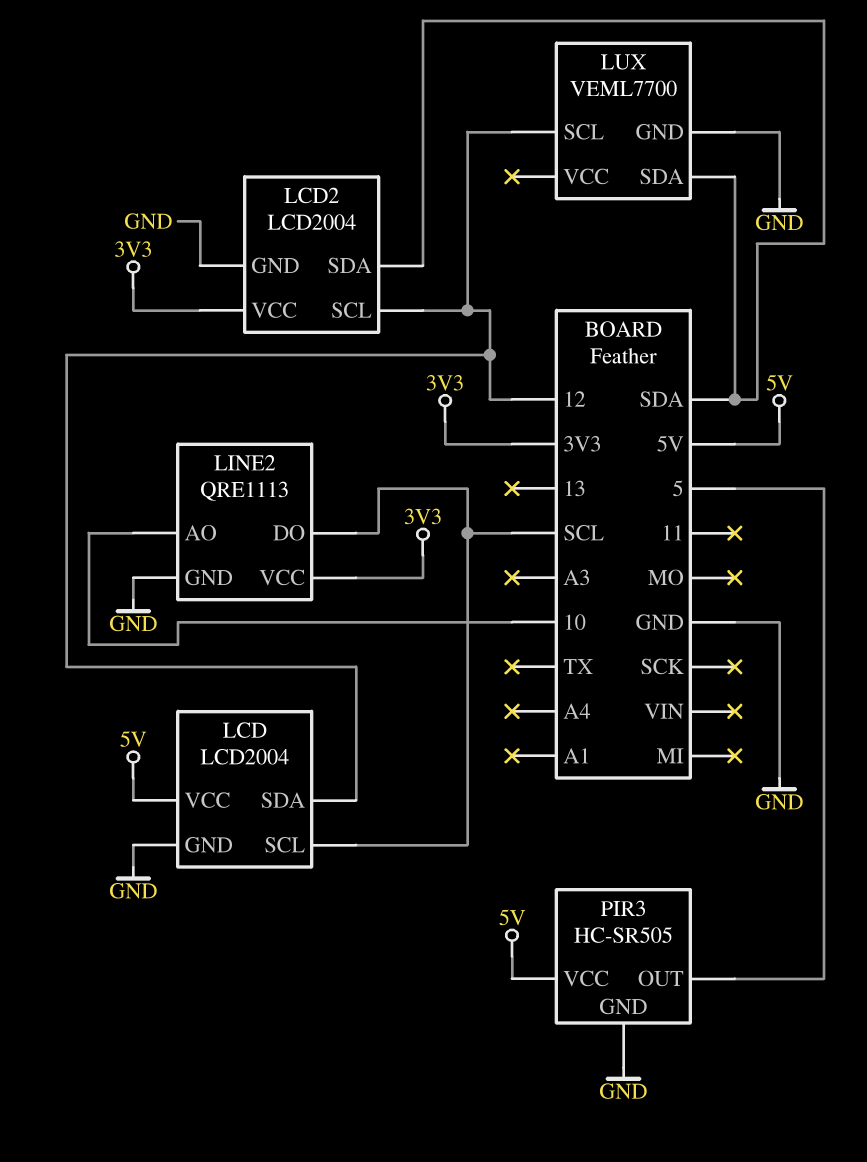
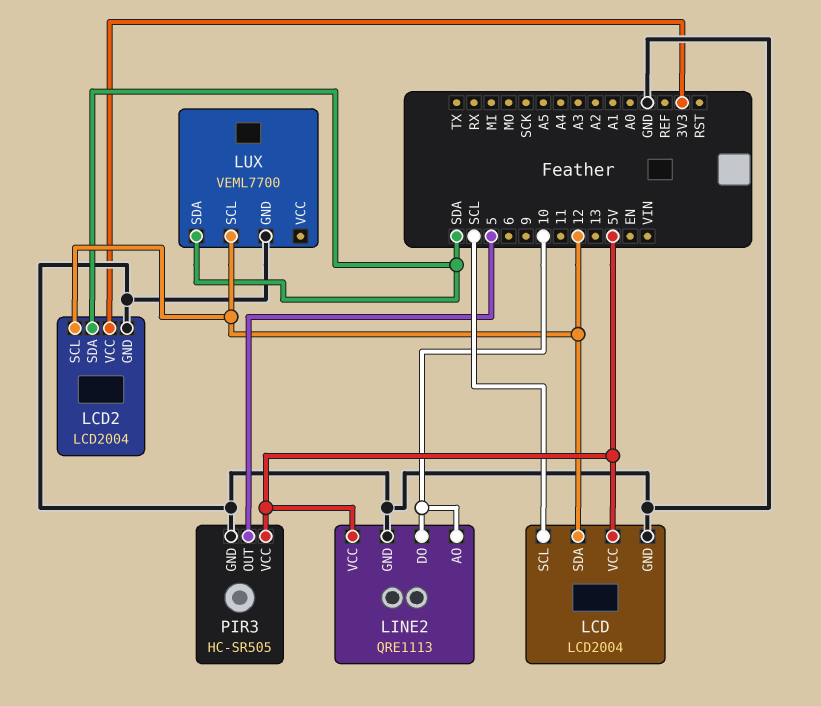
LINE2 pin DO: SCL -> 10
LINE2 pin VCC: 3V3 -> 5V

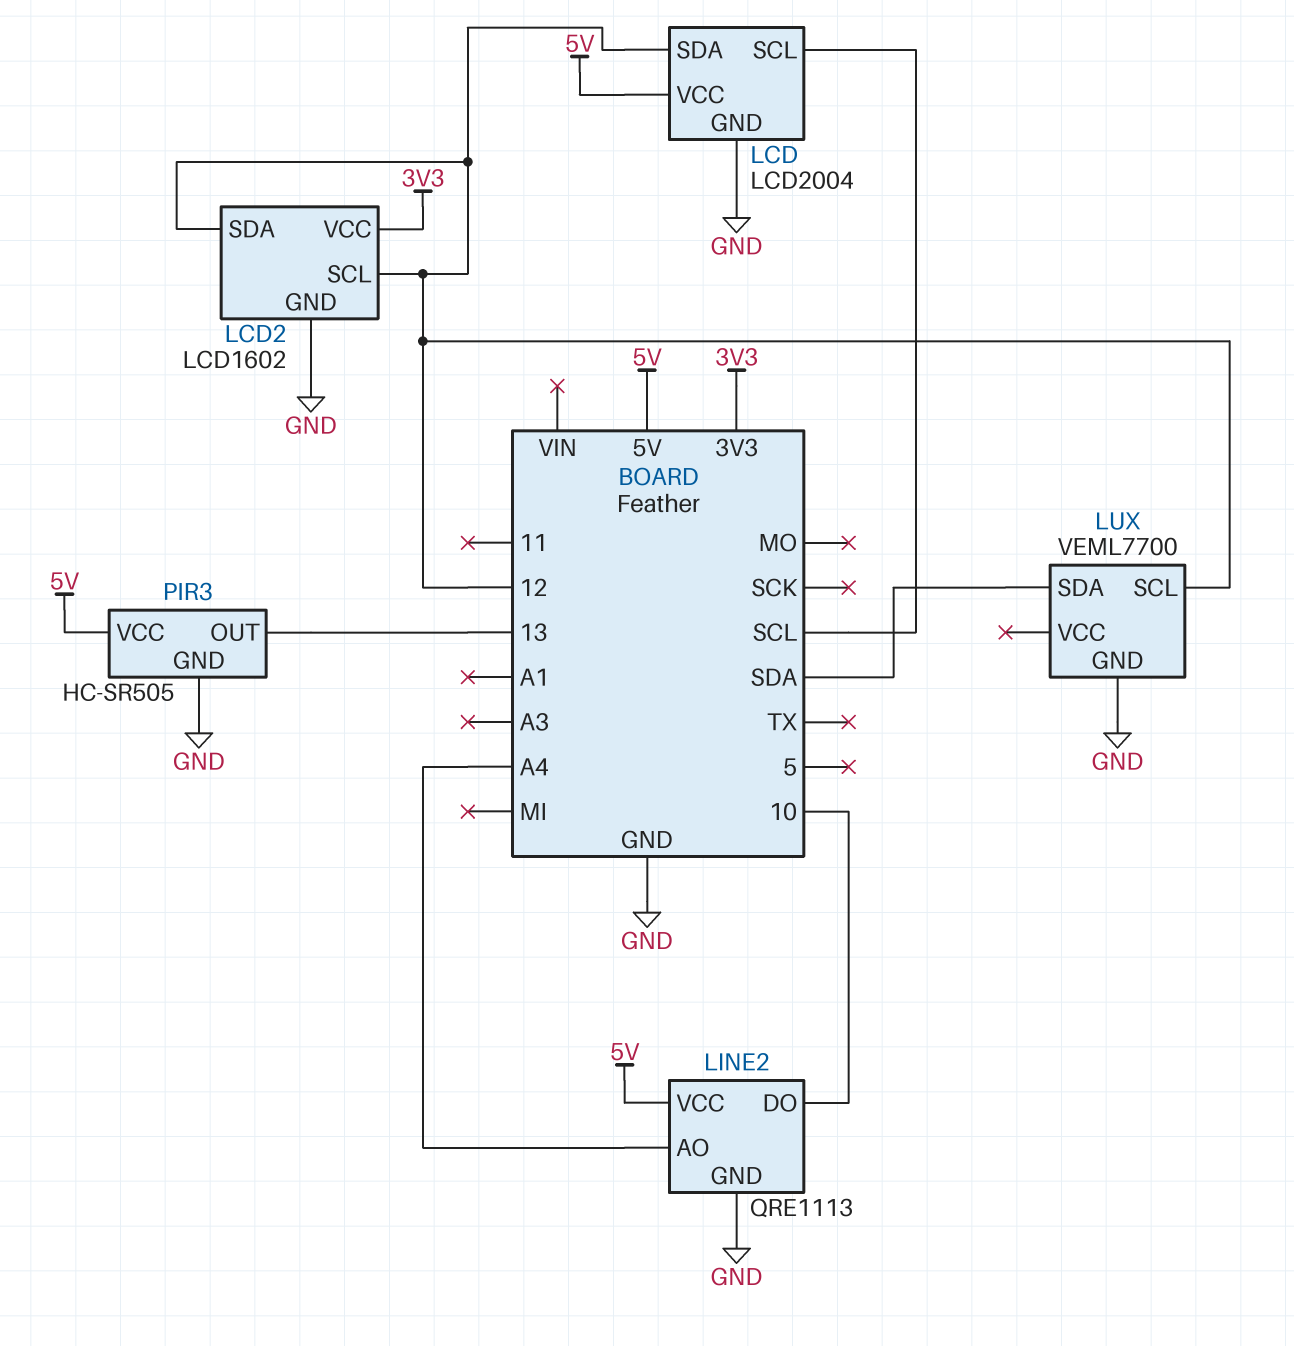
LCD2: LCD2004 -> LCD1602
LCD2 pin SDA: SDA -> 12
LINE2 pin AO: 10 -> A4
PIR3 pin OUT: 5 -> 13

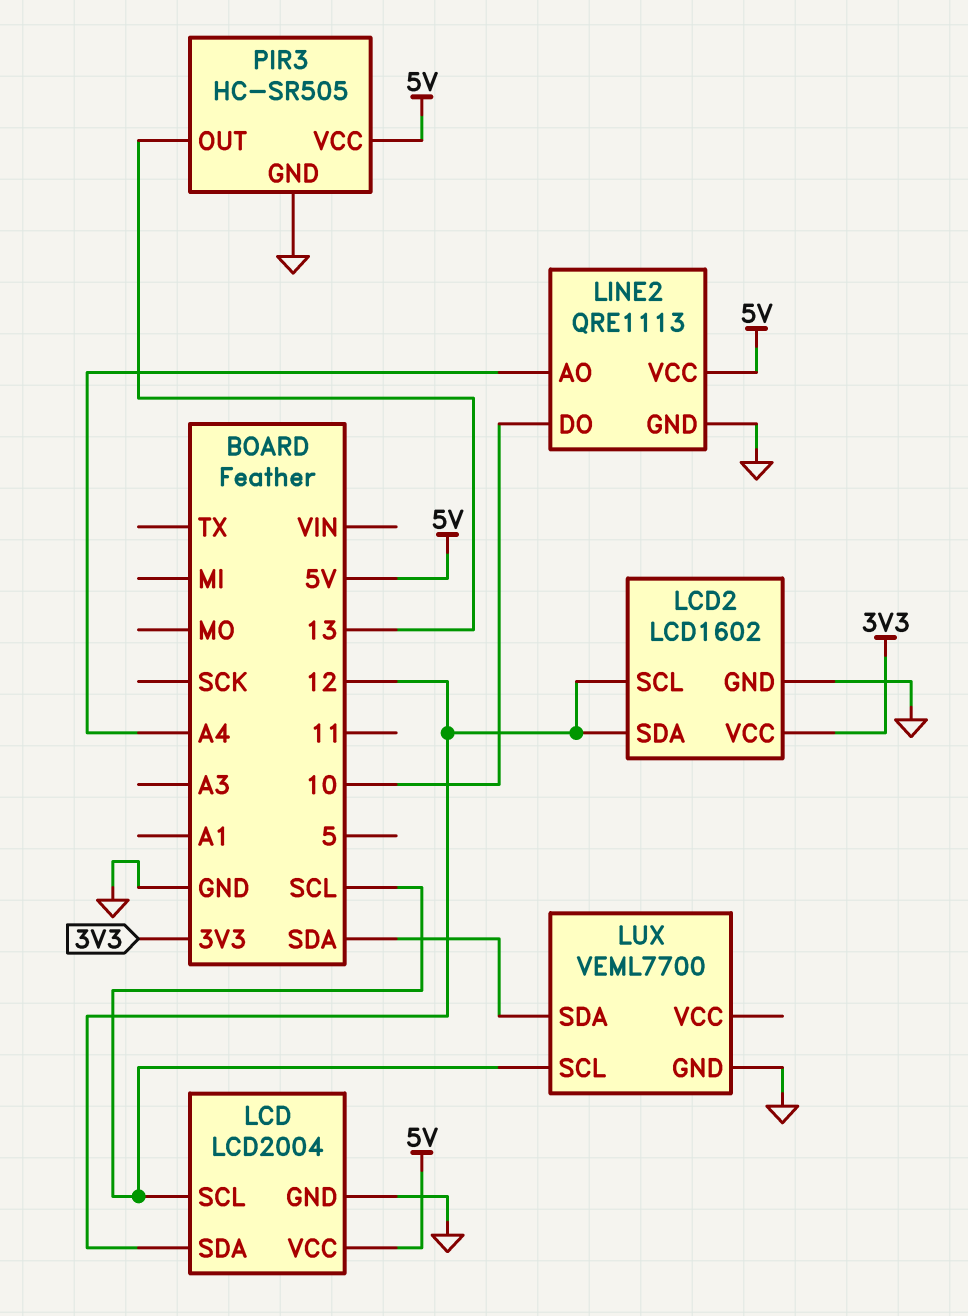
LUX pin SCL: 12 -> SCL

